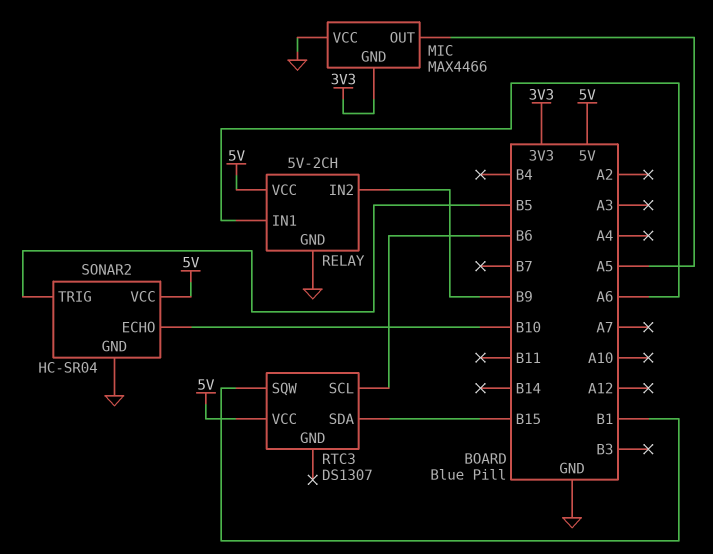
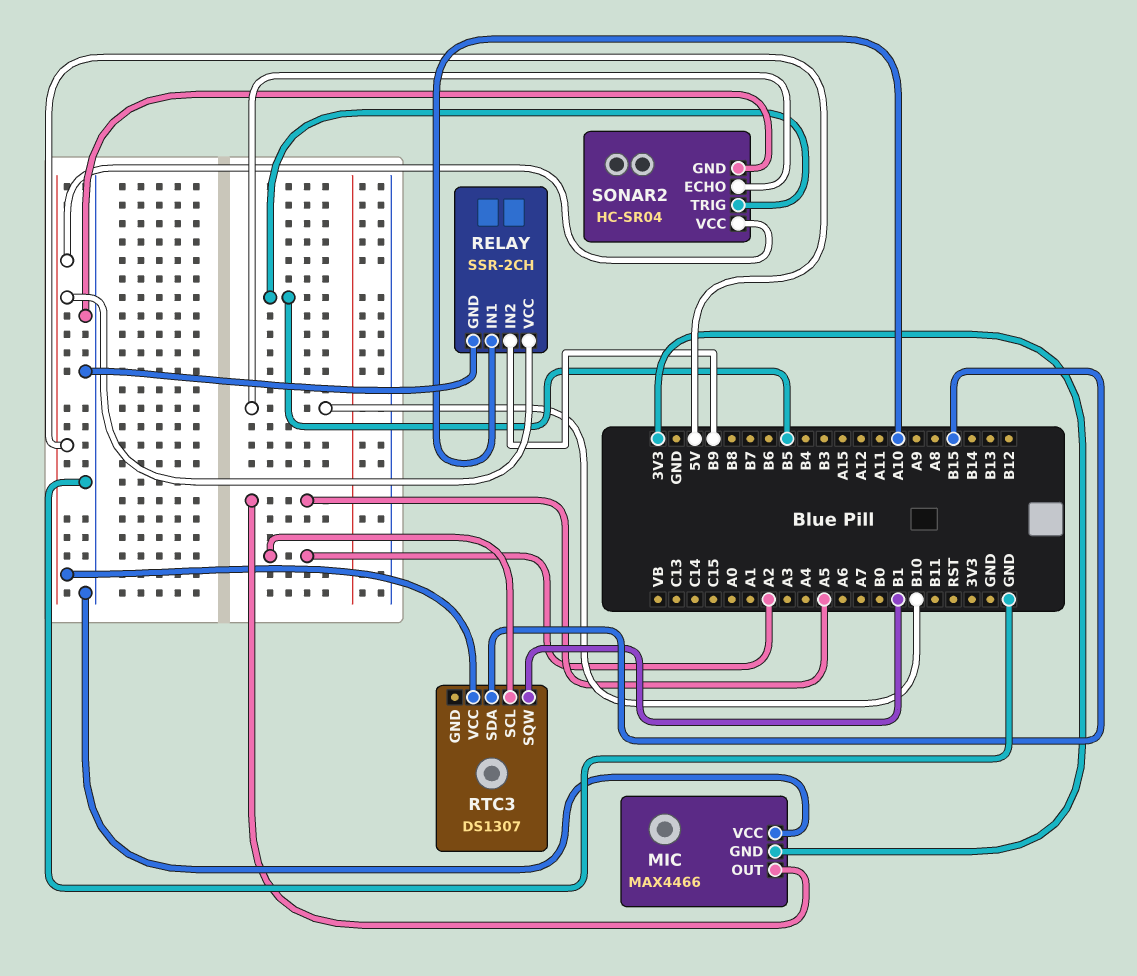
RELAY: 5V-2CH -> SSR-2CH
RELAY pin IN1: A6 -> A10
RTC3 pin SCL: B6 -> A2

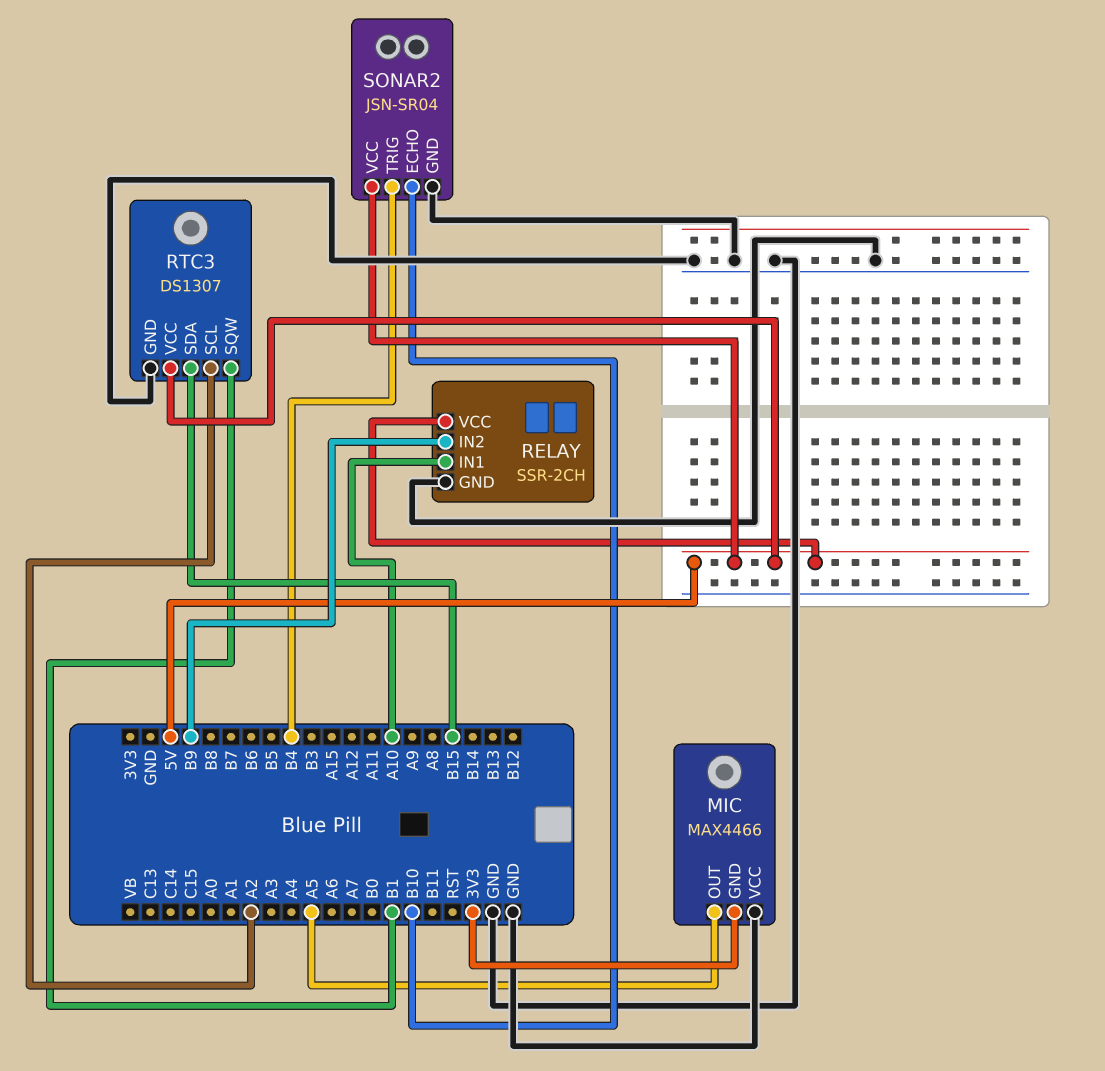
RTC3 pin GND: none -> GND
SONAR2: HC-SR04 -> JSN-SR04
SONAR2 pin TRIG: B5 -> B4

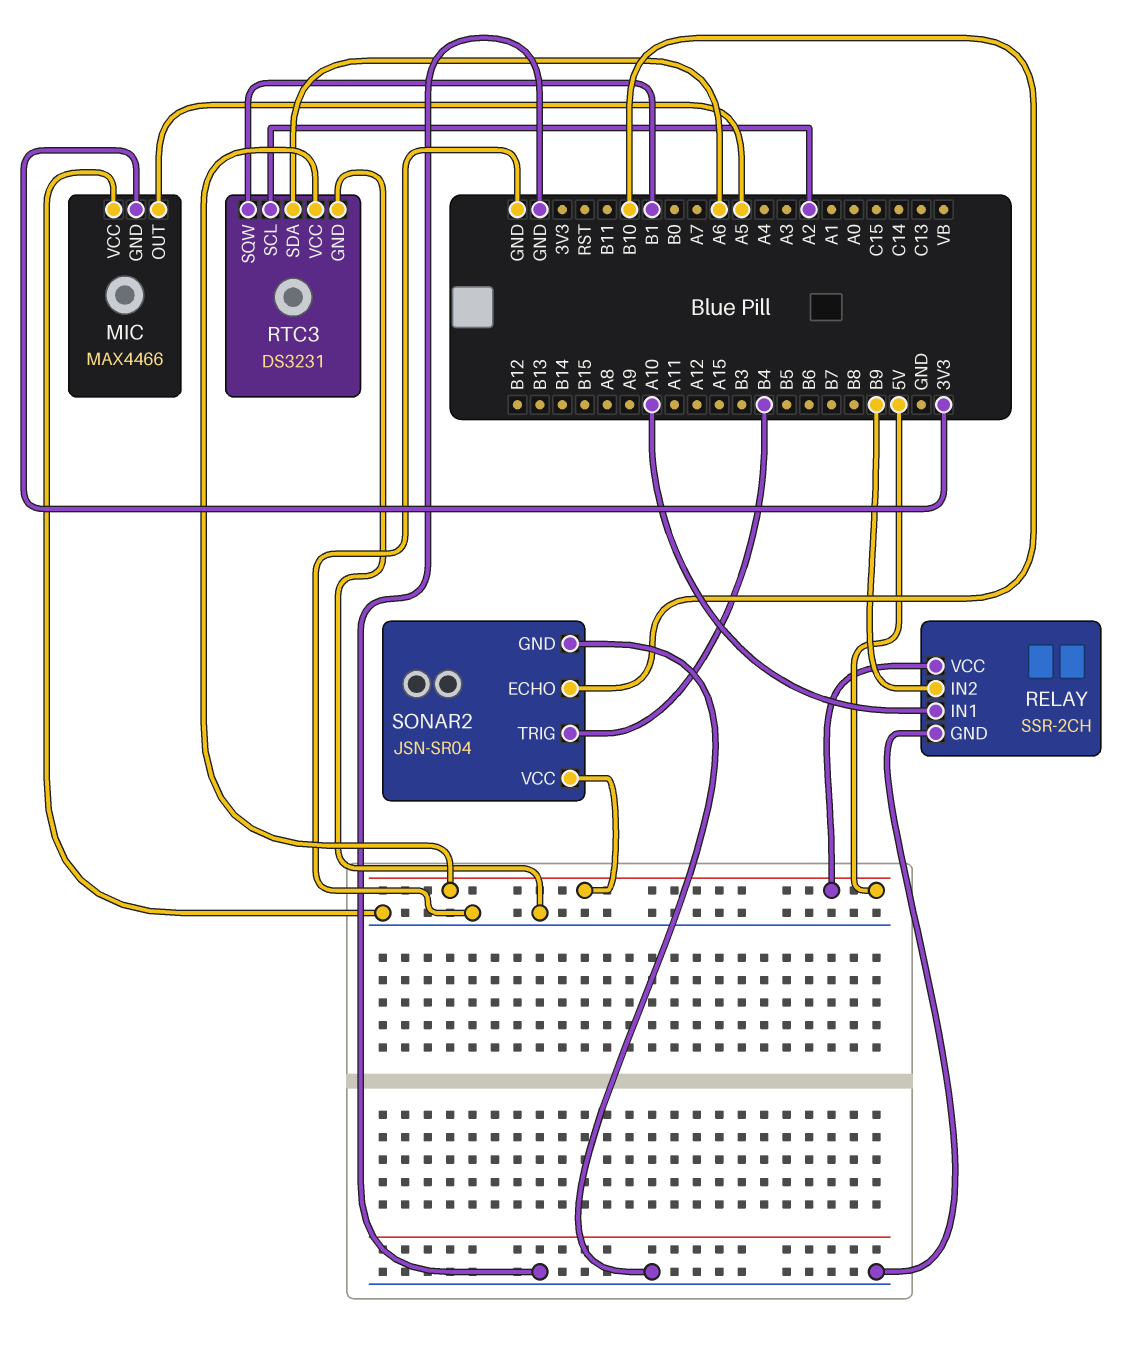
RTC3: DS1307 -> DS3231
RTC3 pin SDA: B15 -> A6

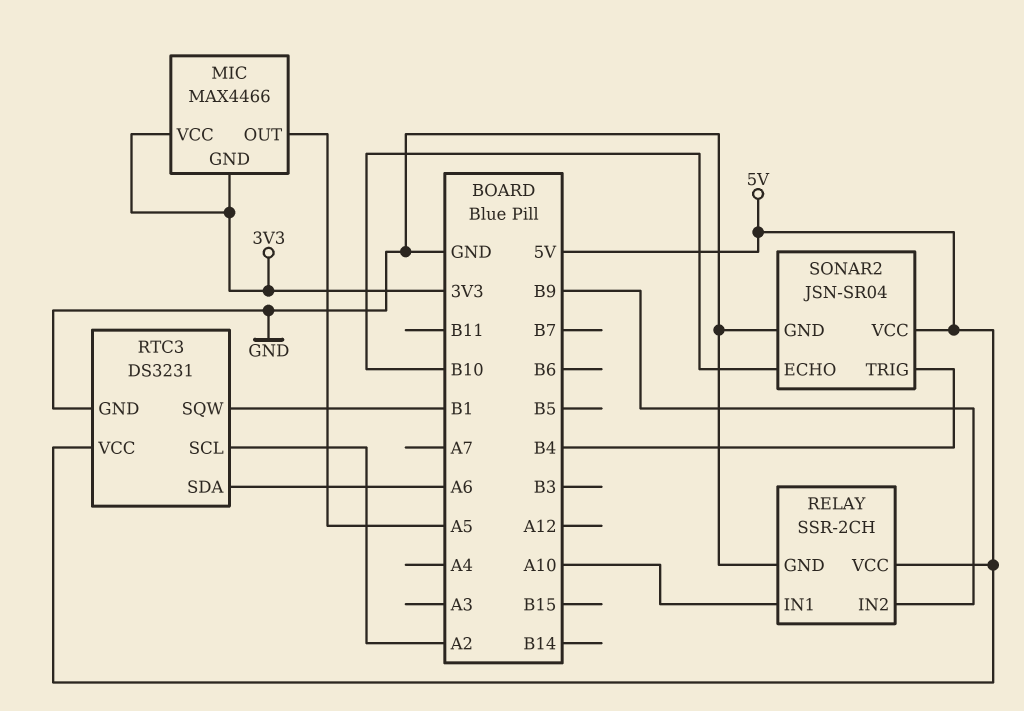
MIC pin VCC: GND -> 3V3

